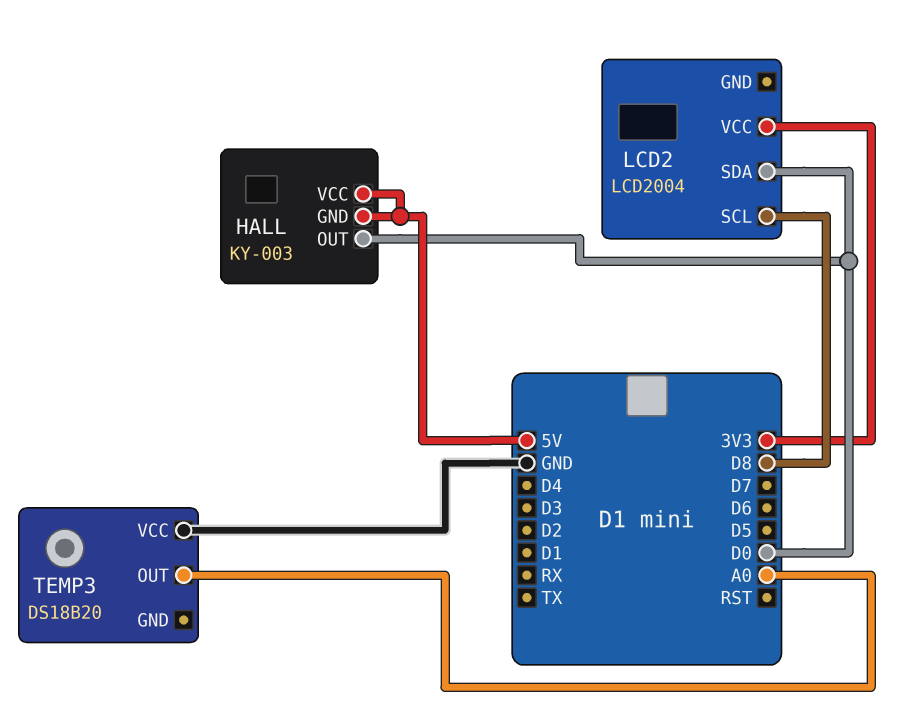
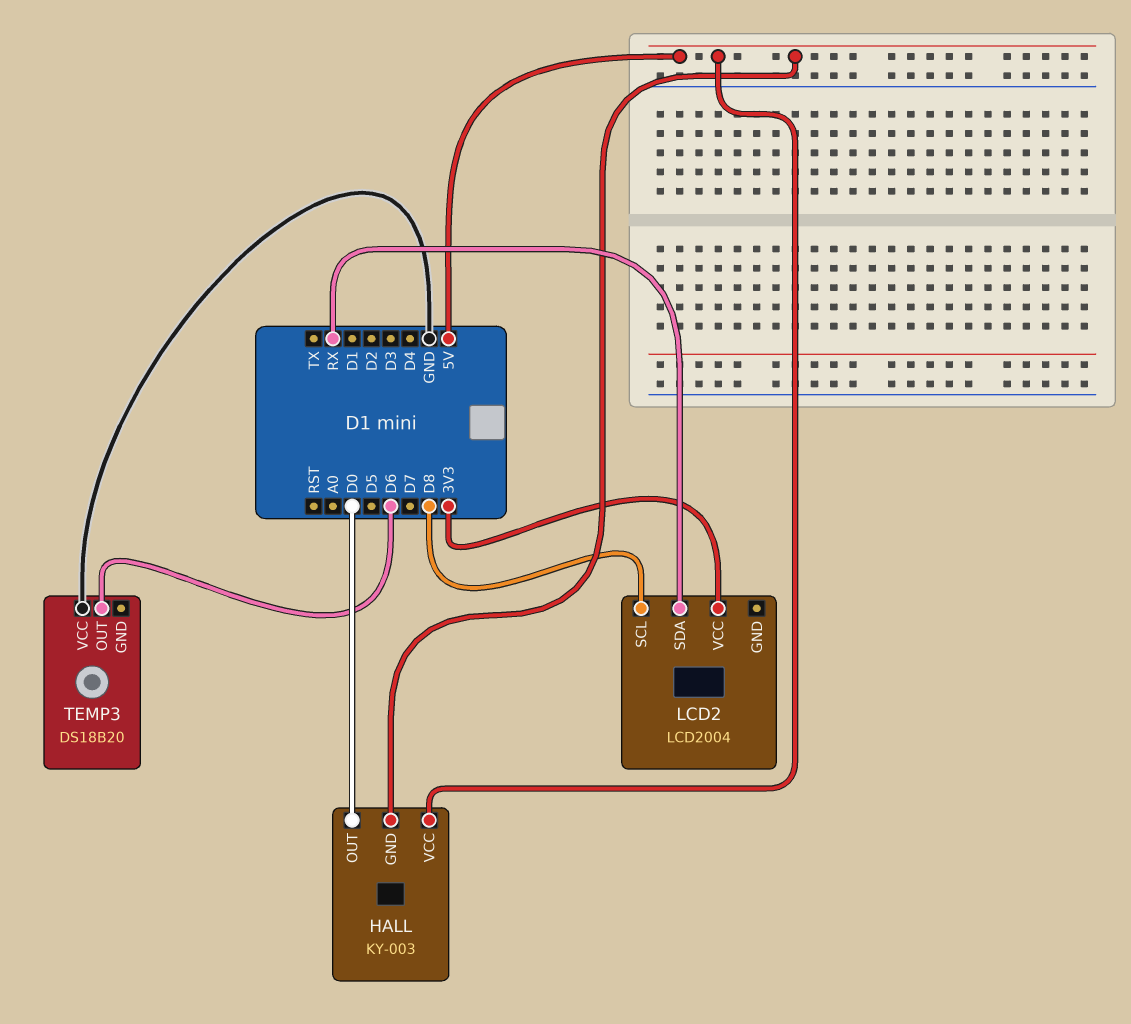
LCD2 pin SDA: D0 -> RX
TEMP3 pin OUT: A0 -> D6

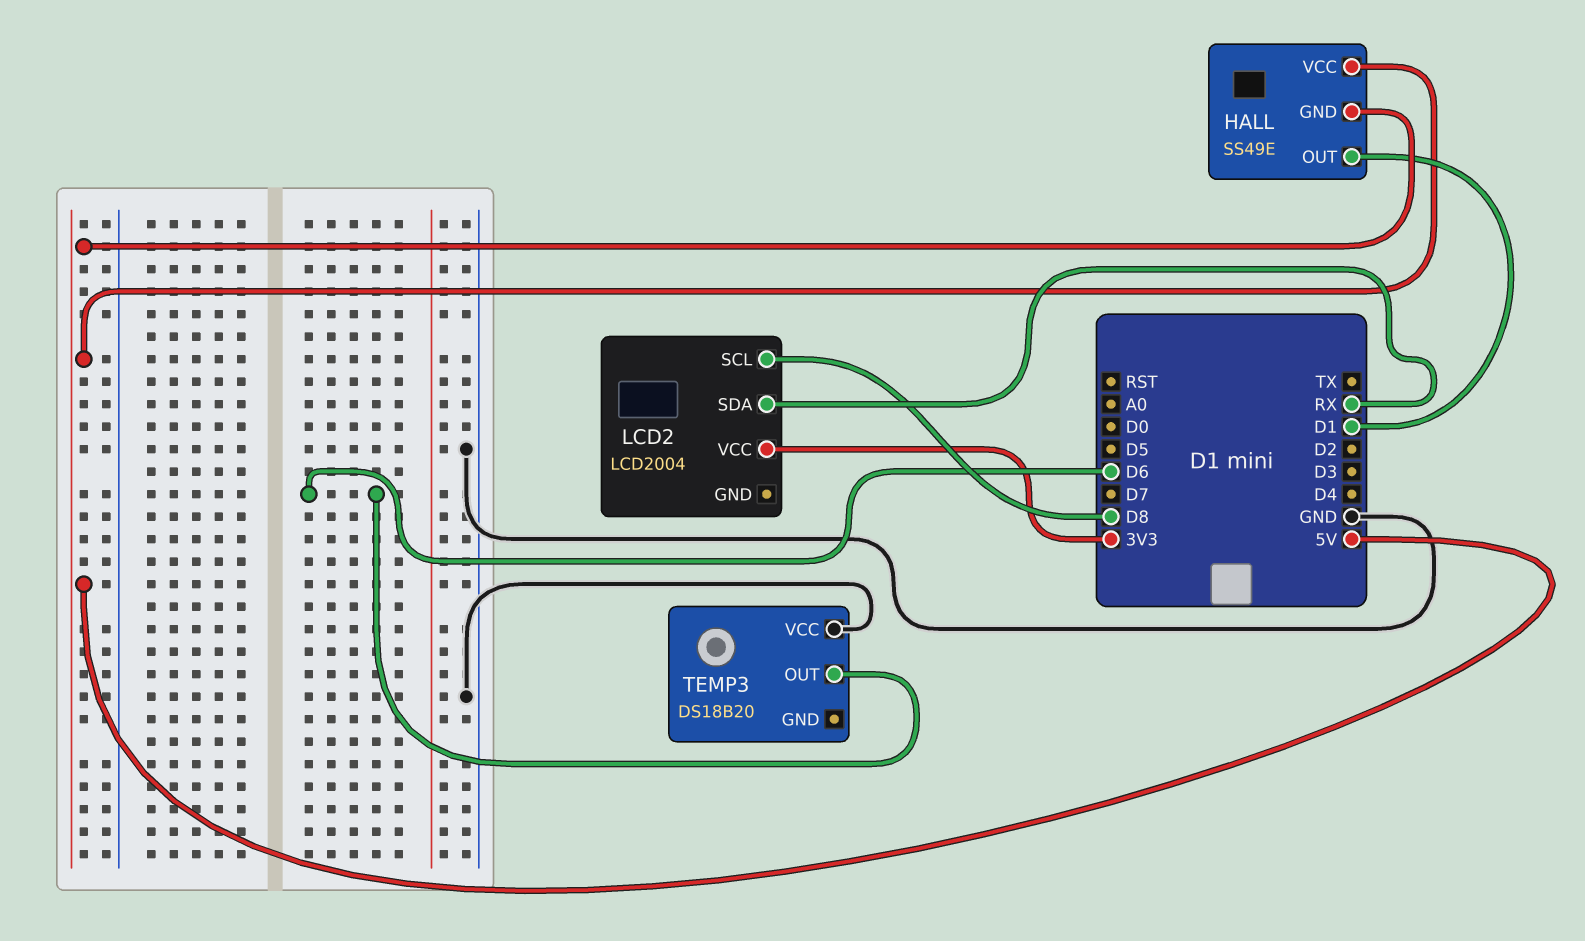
HALL: KY-003 -> SS49E
HALL pin OUT: D0 -> D1

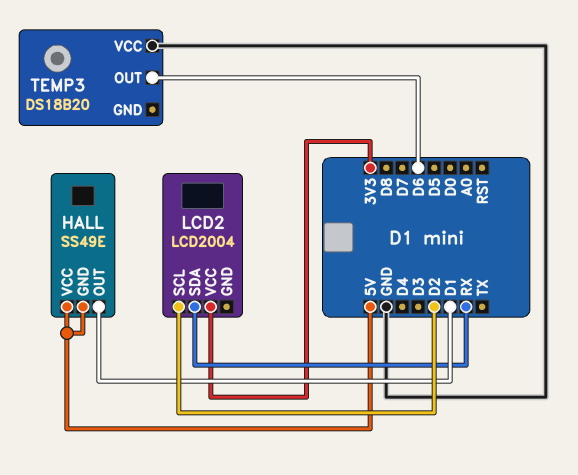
LCD2 pin SCL: D8 -> D2

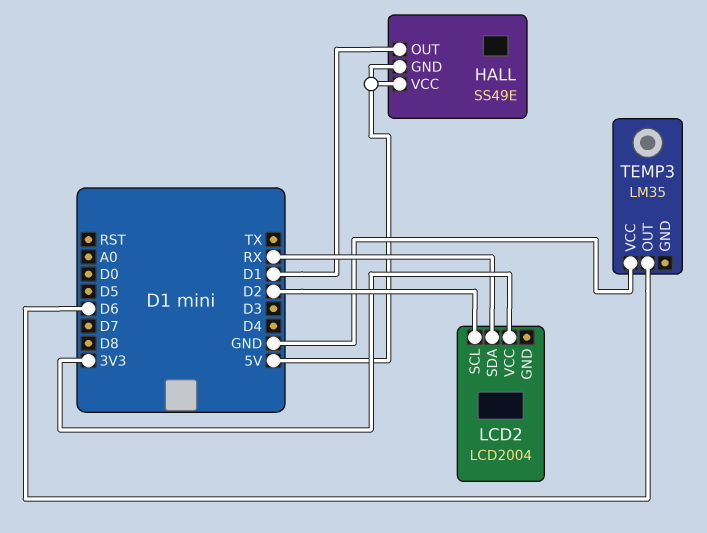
TEMP3: DS18B20 -> LM35

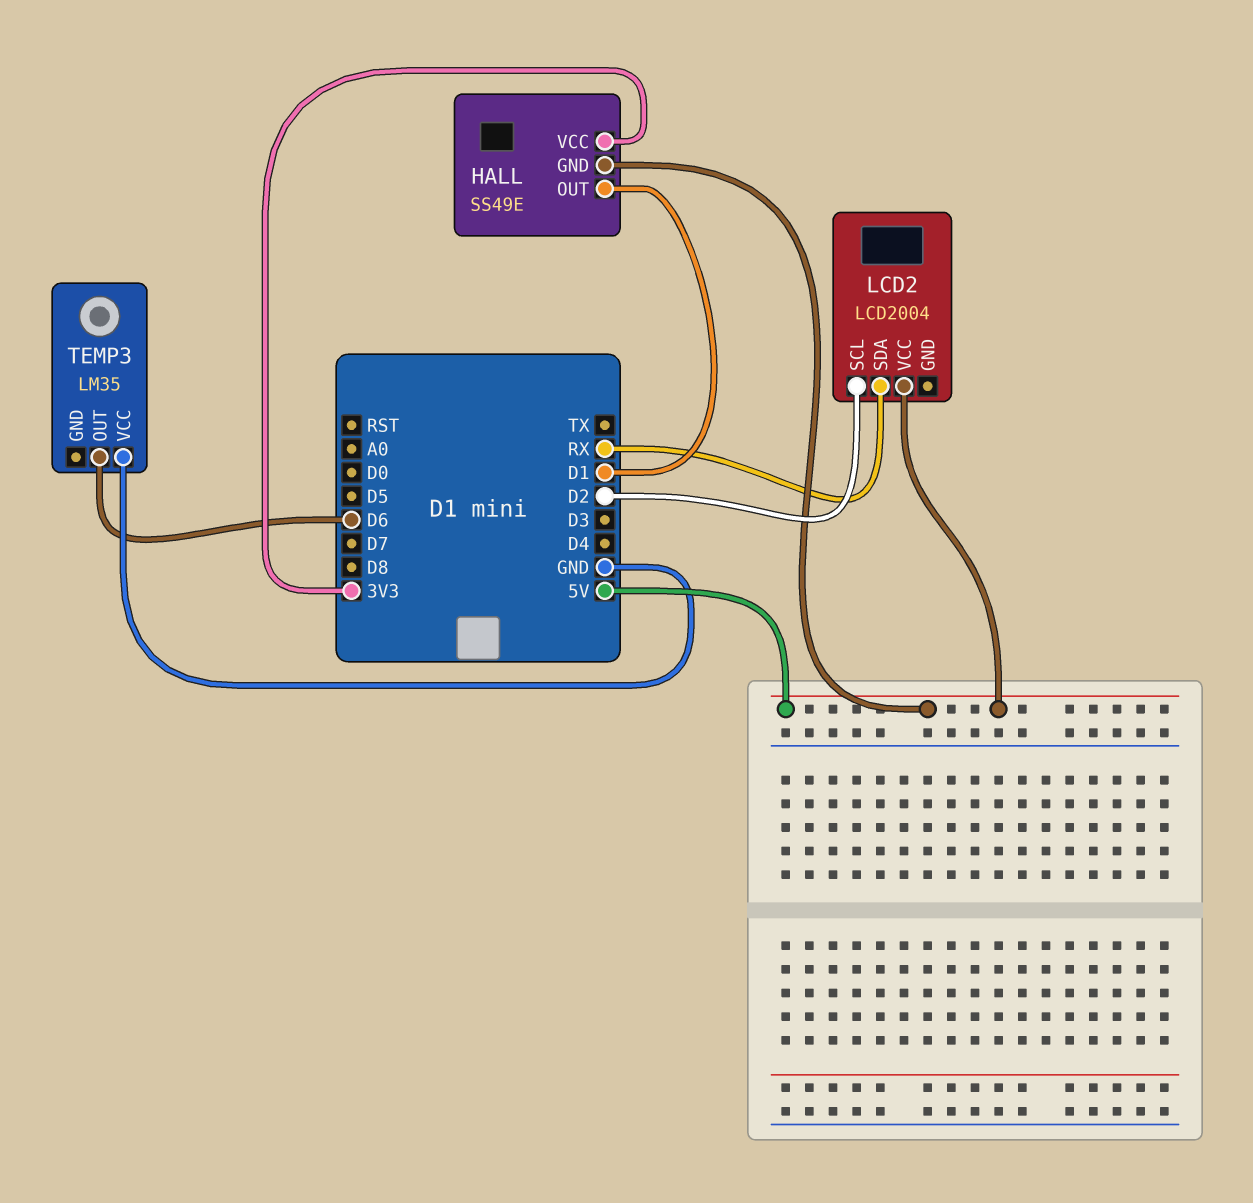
HALL pin VCC: 5V -> 3V3
LCD2 pin VCC: 3V3 -> 5V

